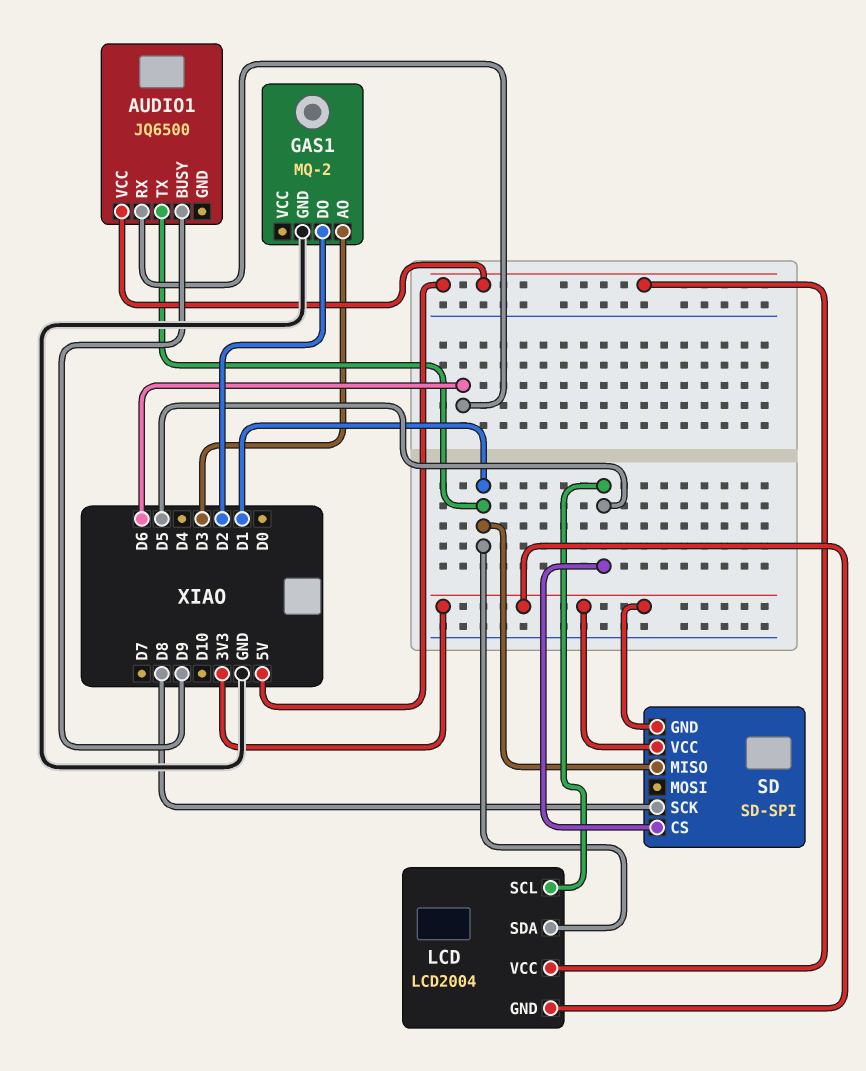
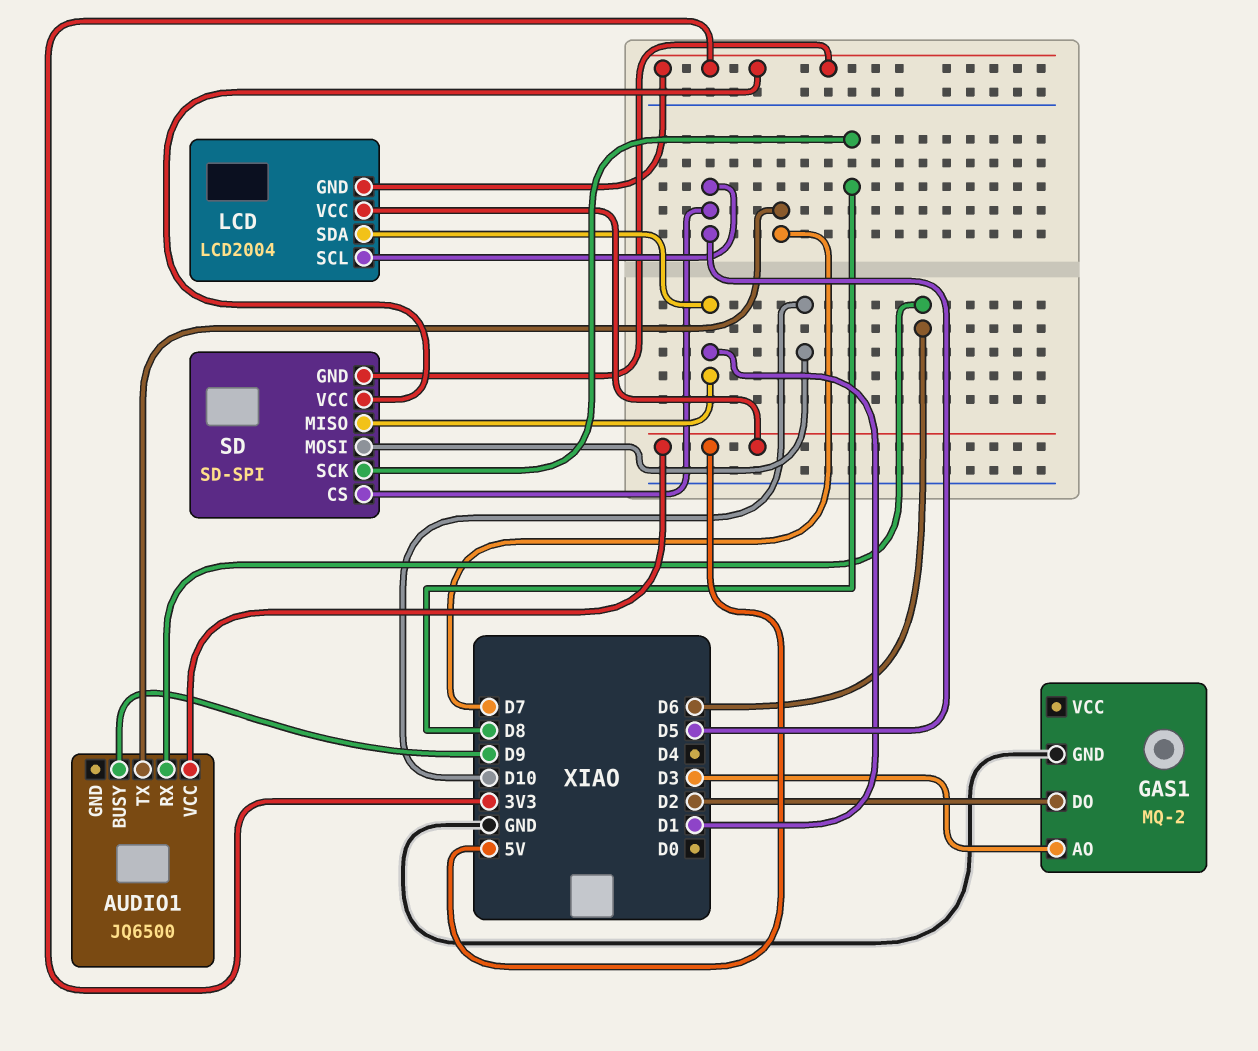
AUDIO1 pin TX: D1 -> D7
SD pin MOSI: none -> D10

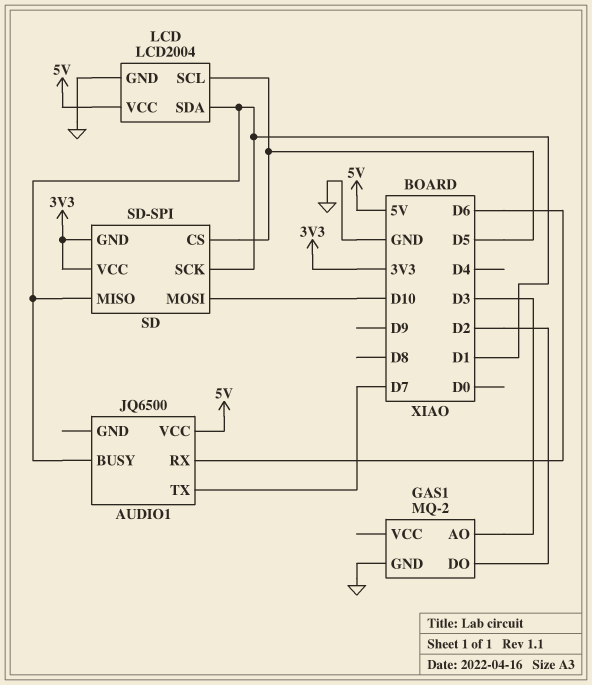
AUDIO1 pin BUSY: D9 -> D1
LCD pin GND: 3V3 -> GND
SD pin SCK: D8 -> D1

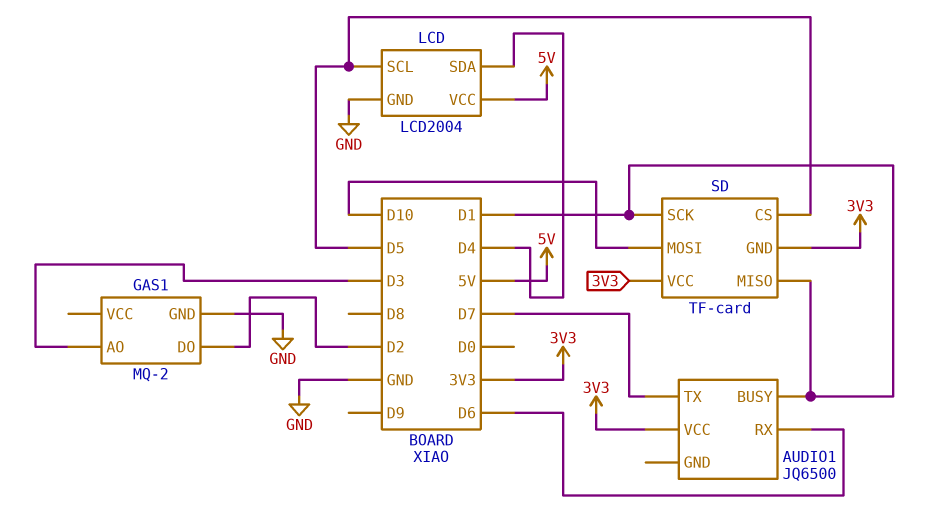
AUDIO1 pin VCC: 5V -> 3V3
LCD pin SDA: D1 -> D4
SD: SD-SPI -> TF-card

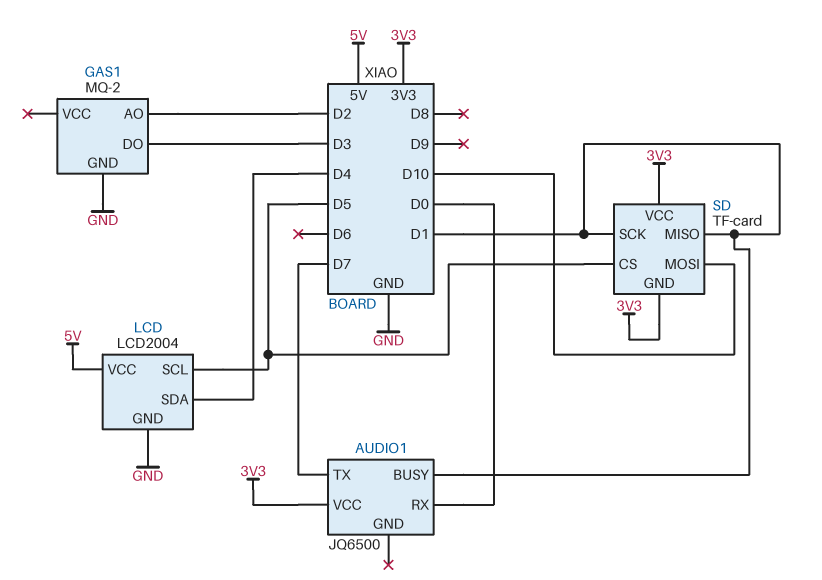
AUDIO1 pin RX: D6 -> D0
GAS1 pin AO: D3 -> D2
GAS1 pin DO: D2 -> D3

